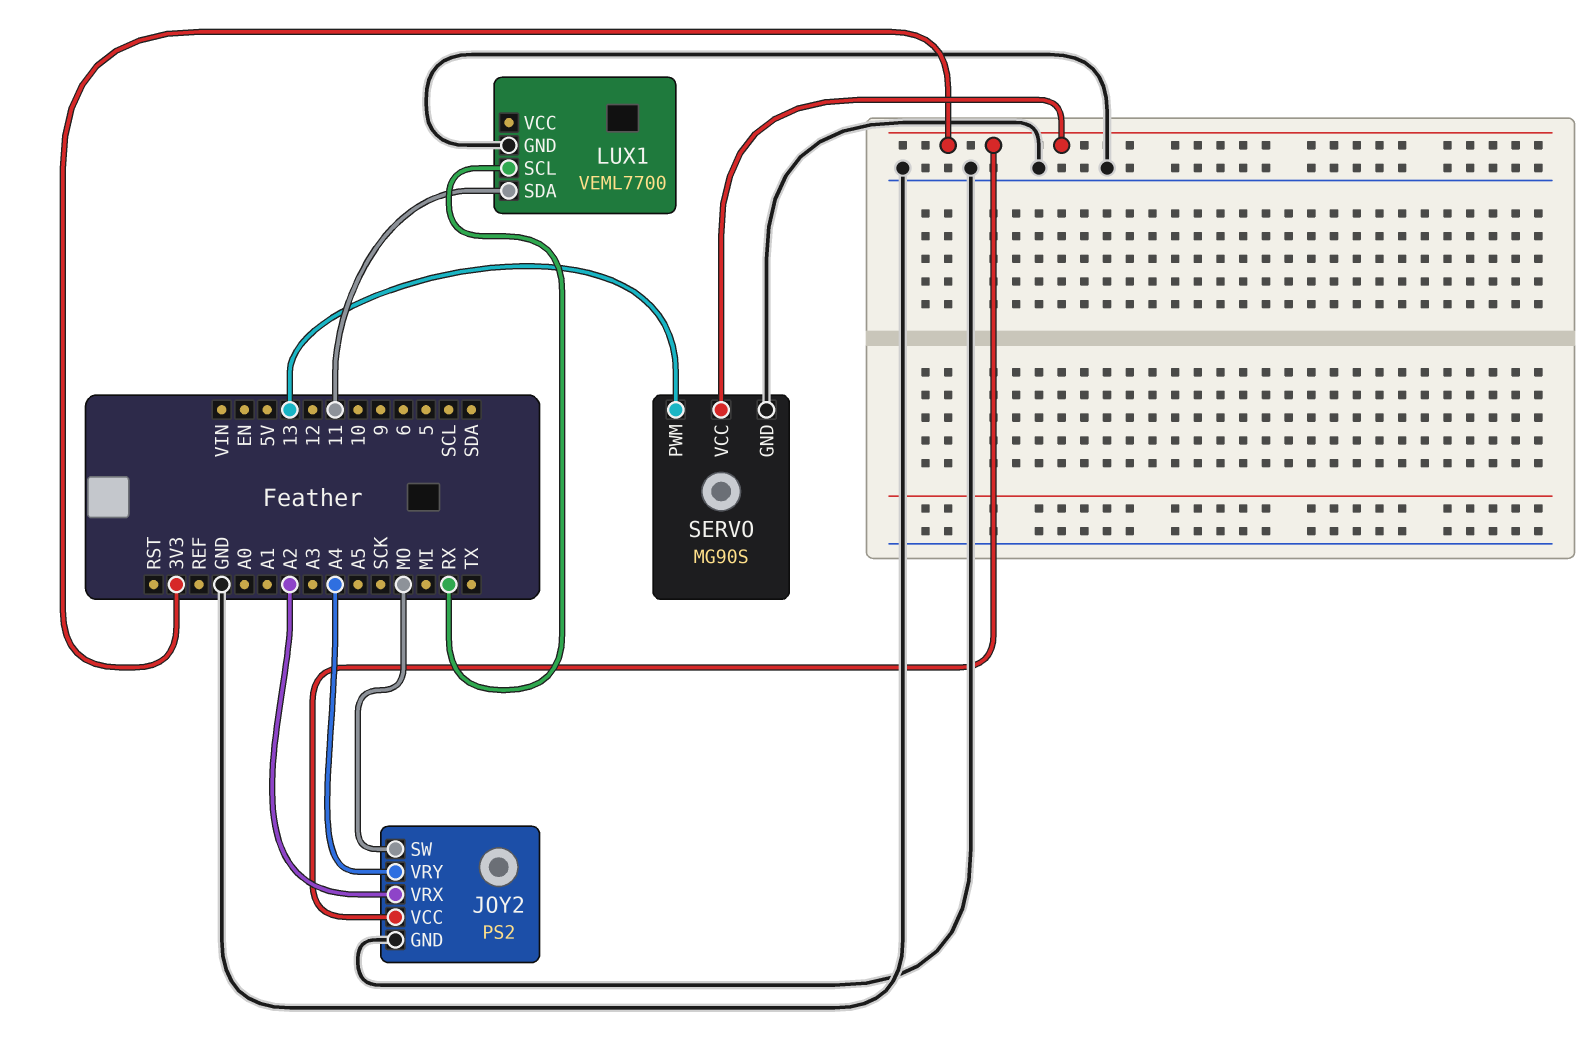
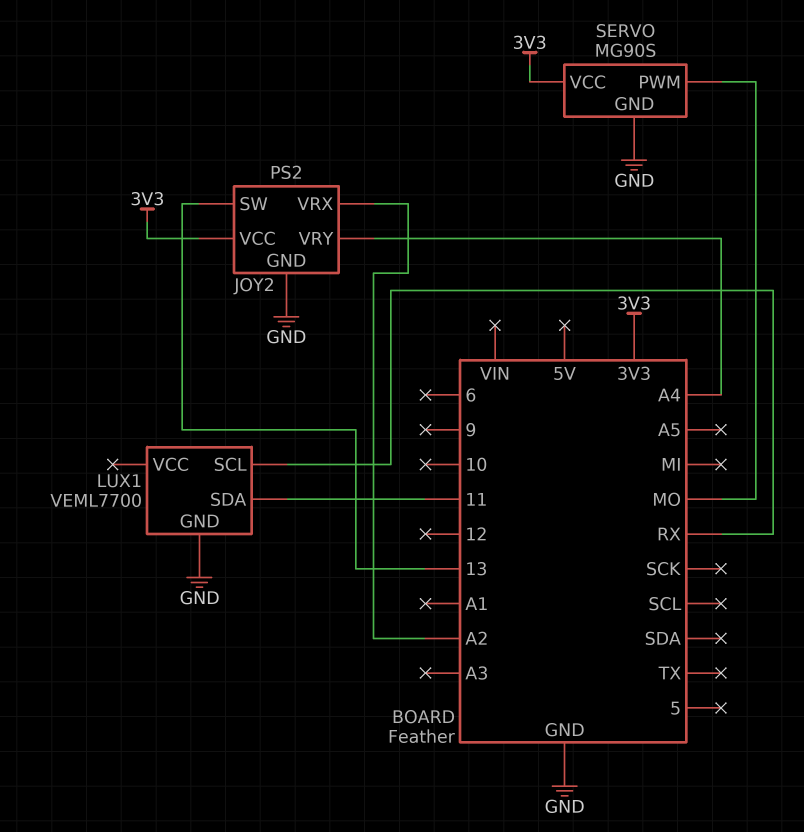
JOY2 pin SW: MO -> 13
SERVO pin PWM: 13 -> MO

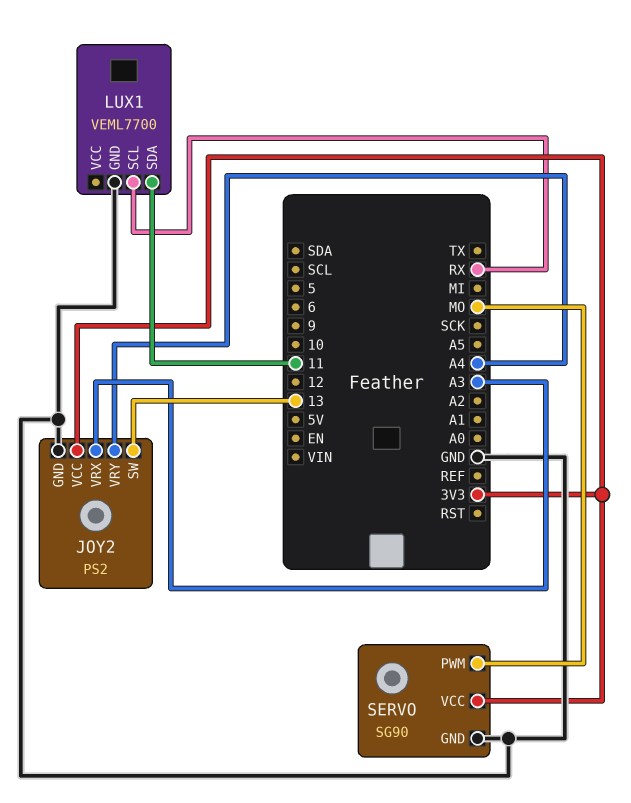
JOY2 pin VRX: A2 -> A3
SERVO: MG90S -> SG90

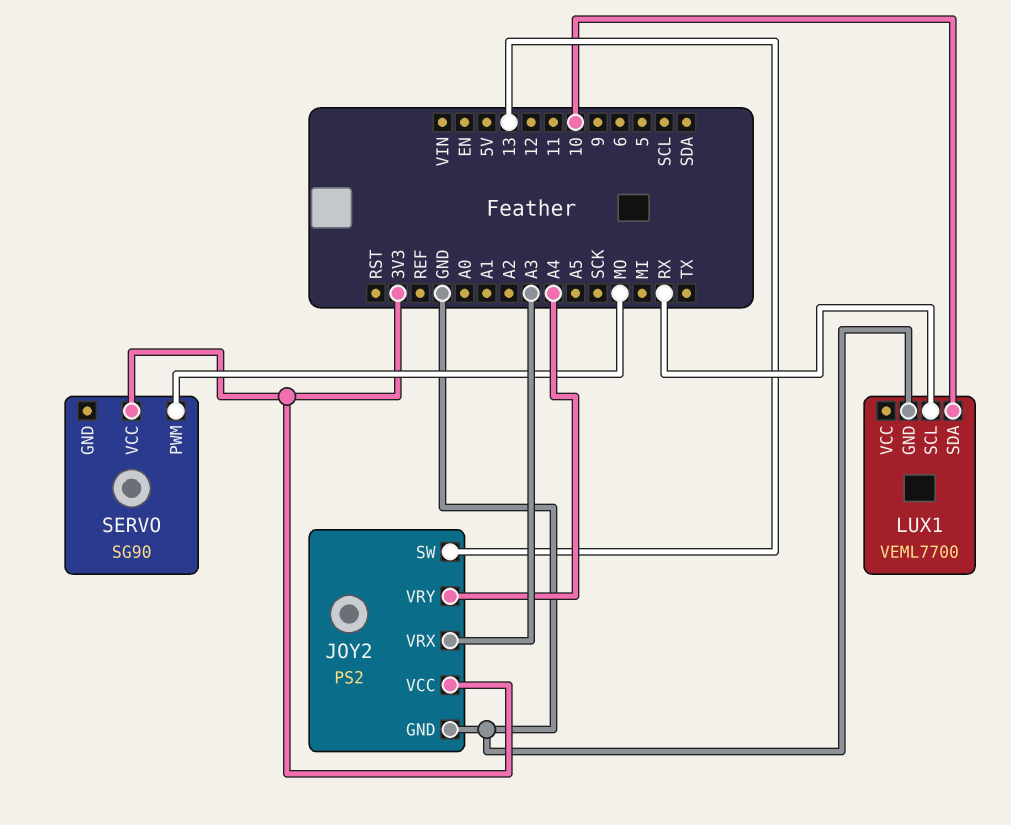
LUX1 pin SDA: 11 -> 10
SERVO pin GND: GND -> none

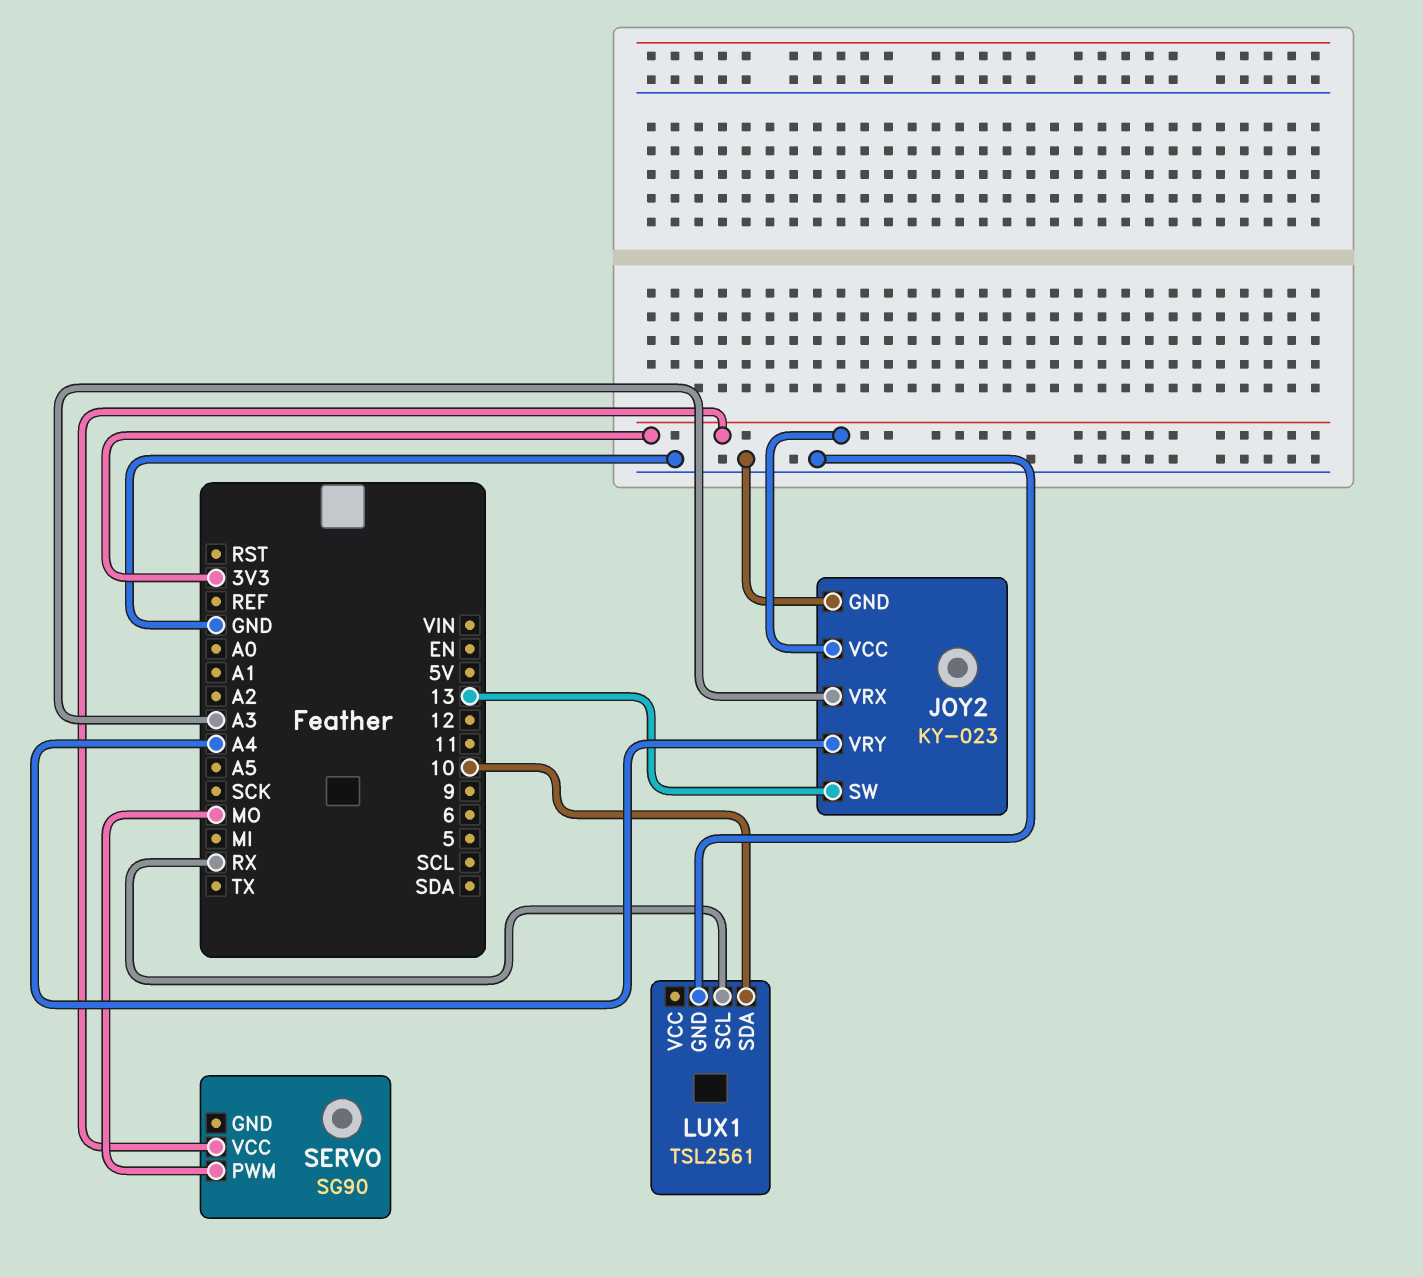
JOY2: PS2 -> KY-023
LUX1: VEML7700 -> TSL2561

